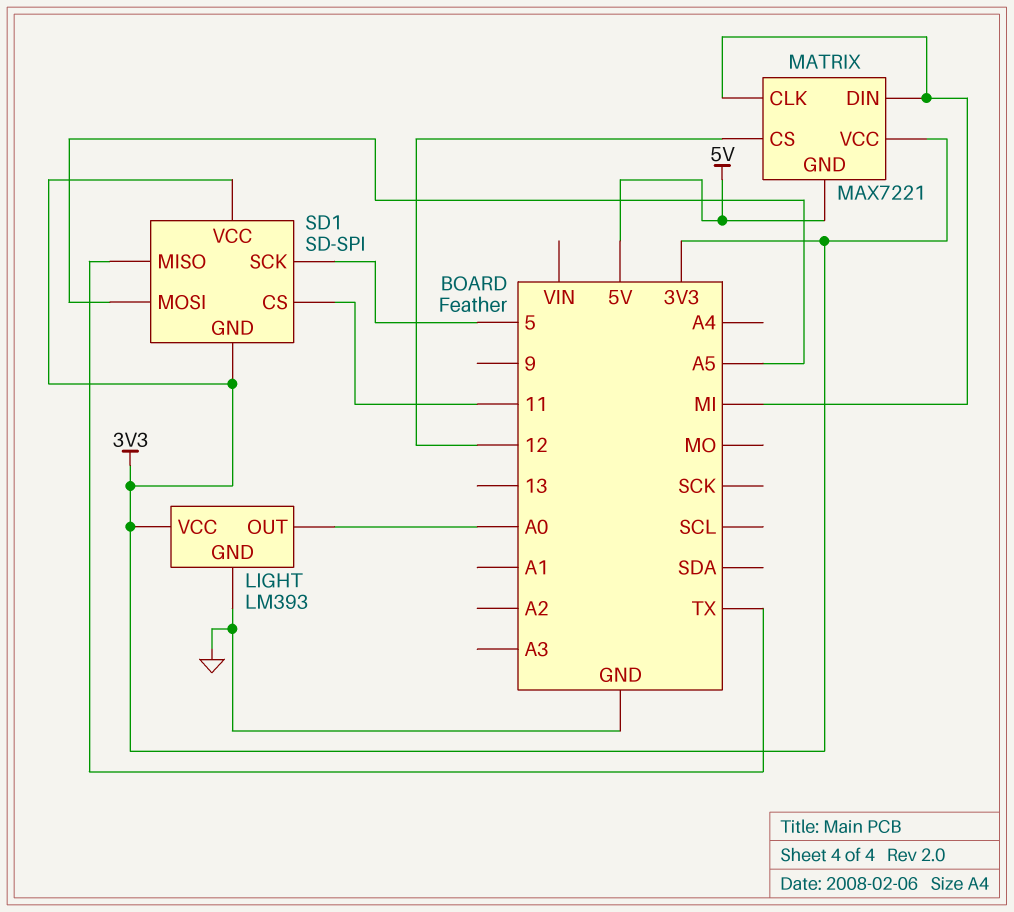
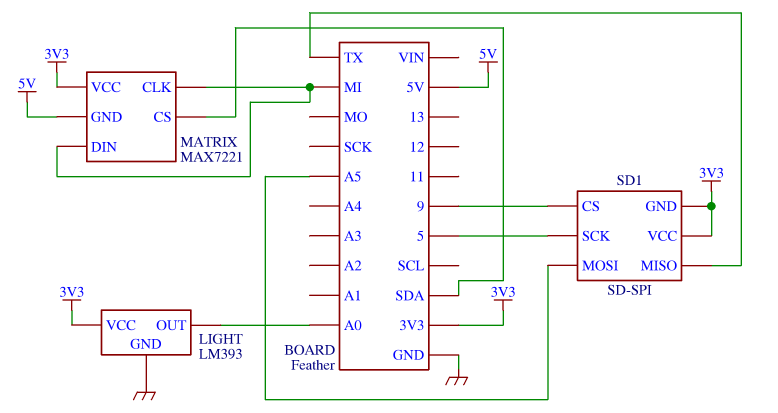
MATRIX pin CS: 12 -> SDA
SD1 pin CS: 11 -> 9

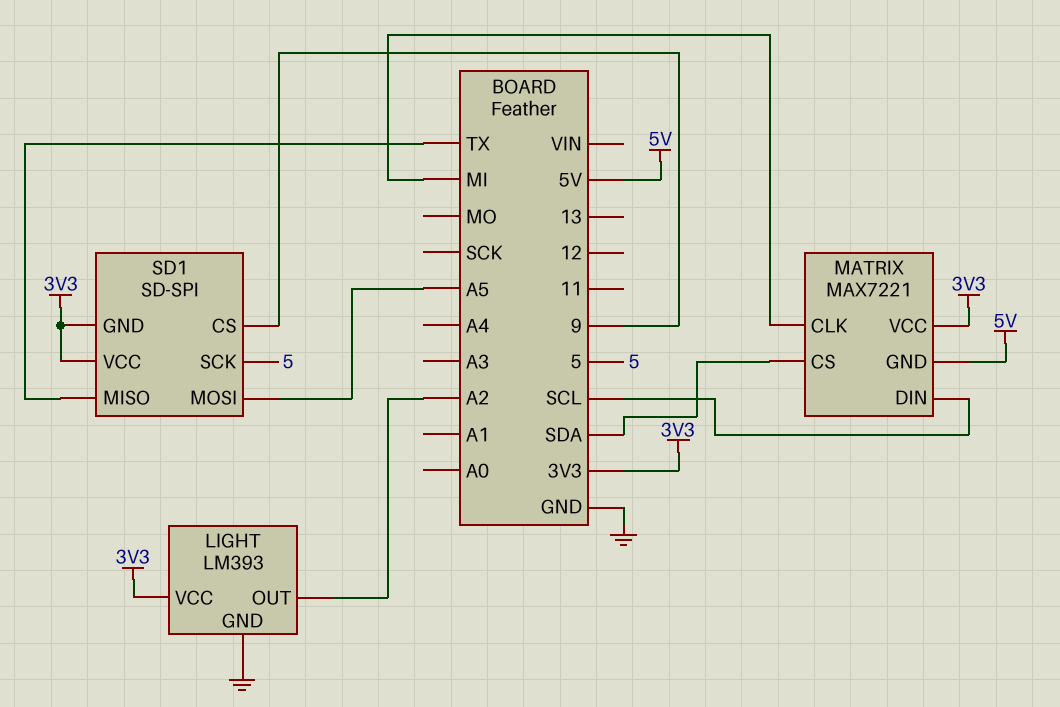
LIGHT pin OUT: A0 -> A2
MATRIX pin DIN: MI -> SCL

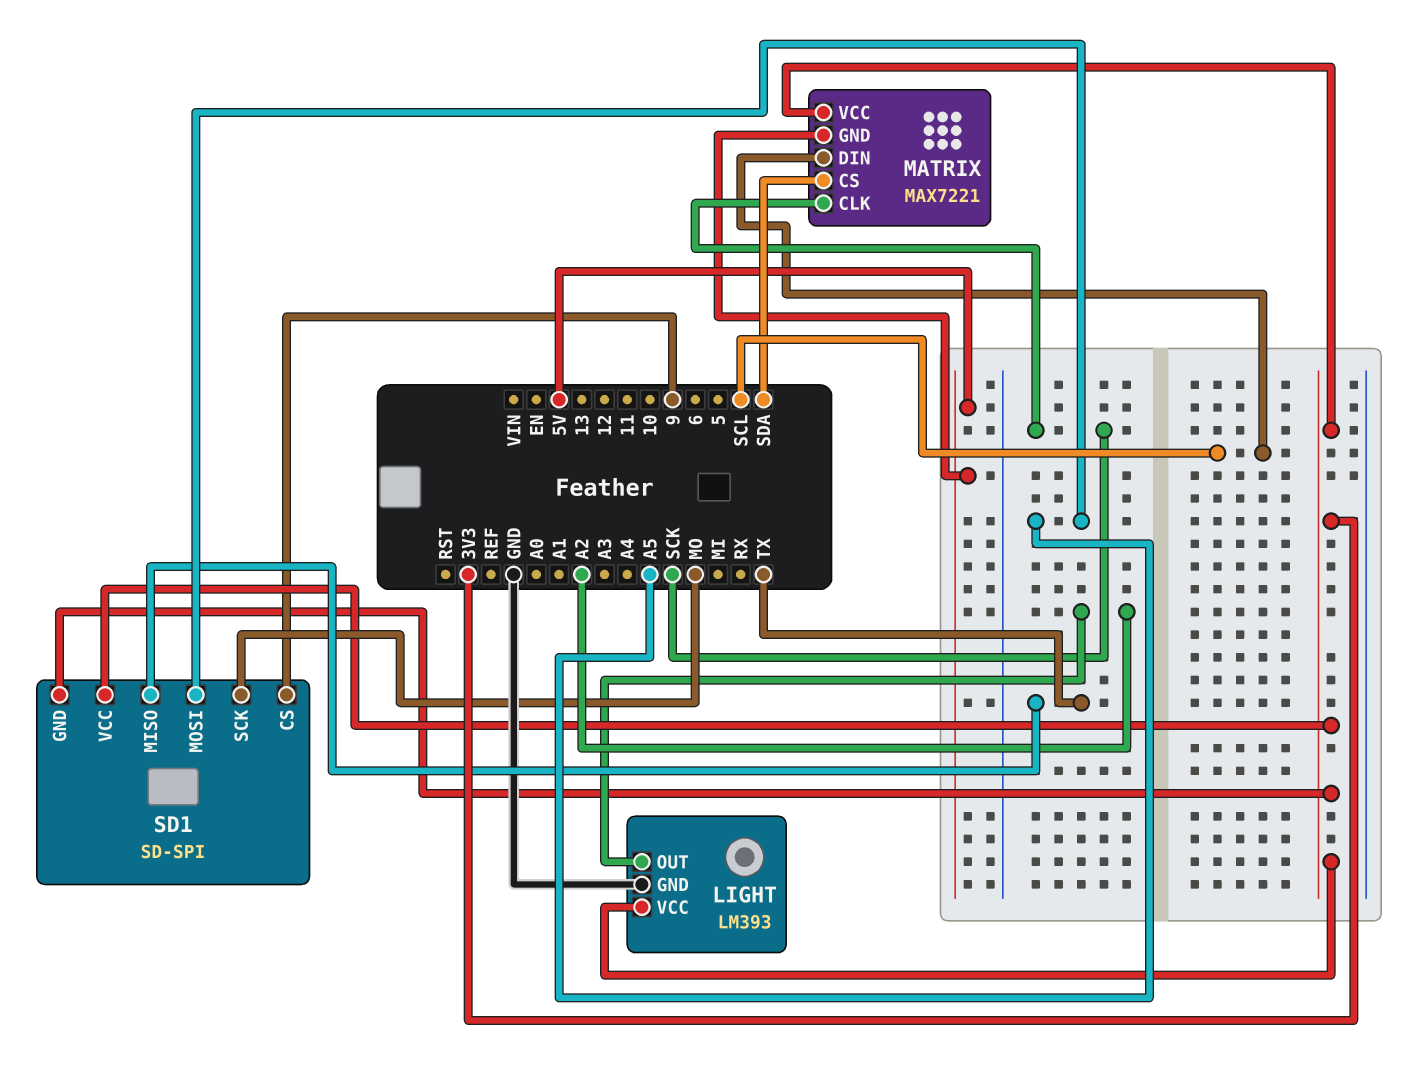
MATRIX pin CLK: MI -> SCK
SD1 pin SCK: 5 -> MO

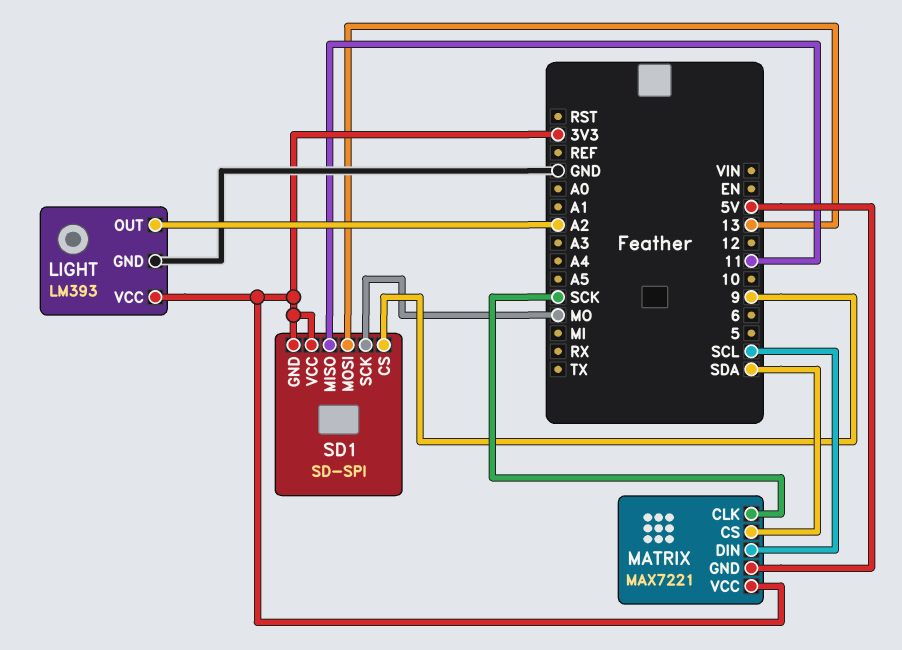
SD1 pin MISO: TX -> 11
SD1 pin MOSI: A5 -> 13

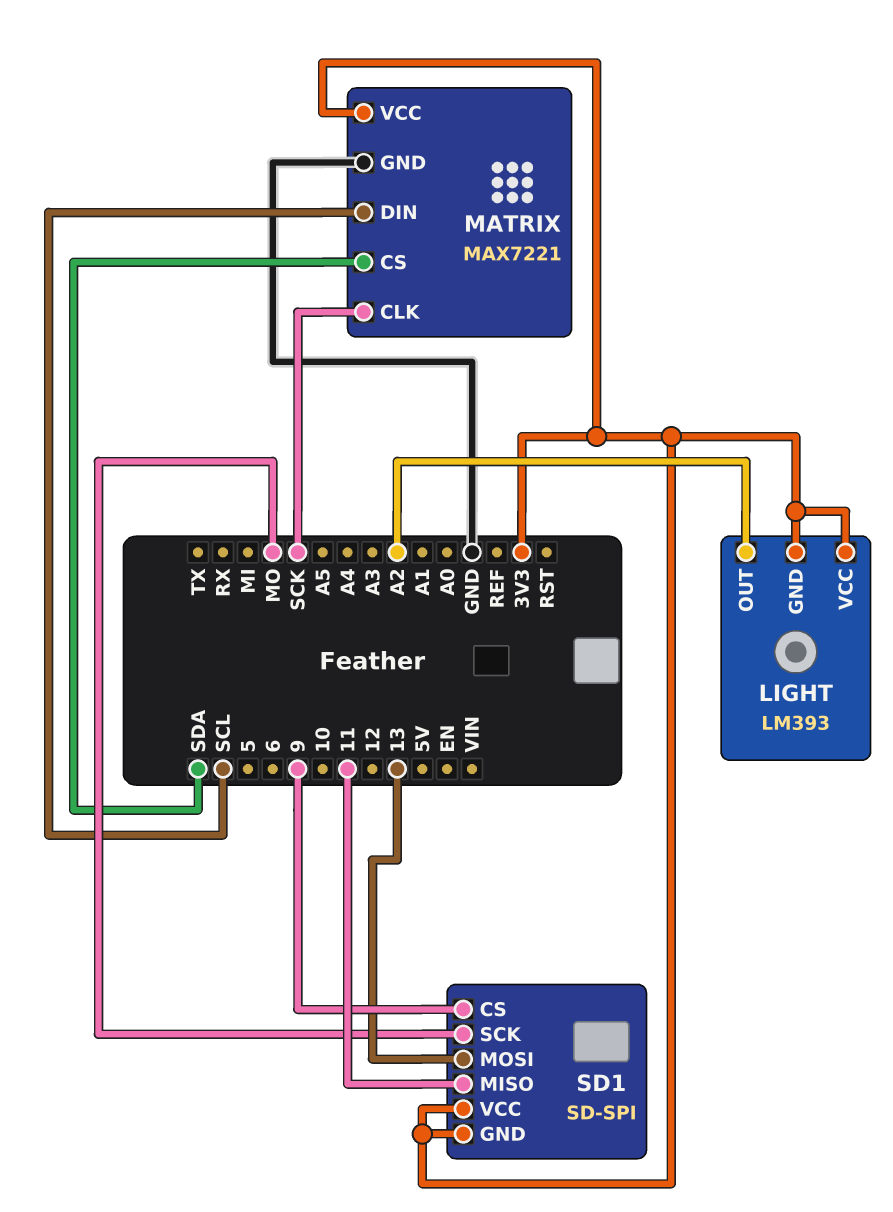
LIGHT pin GND: GND -> 3V3
MATRIX pin GND: 5V -> GND

